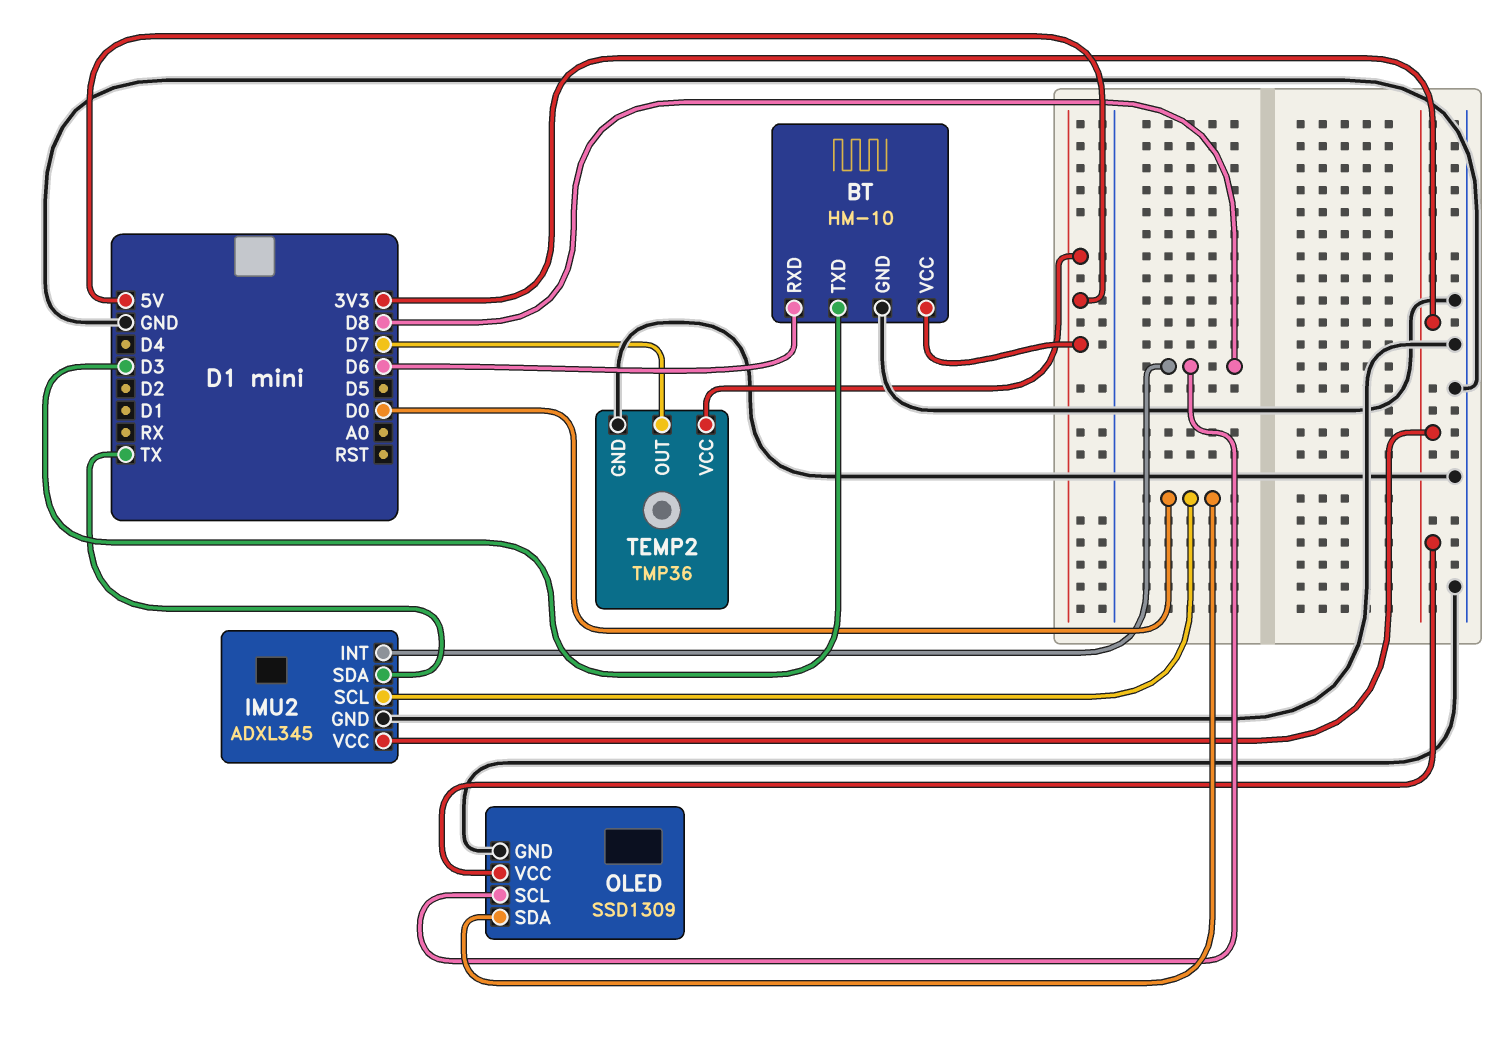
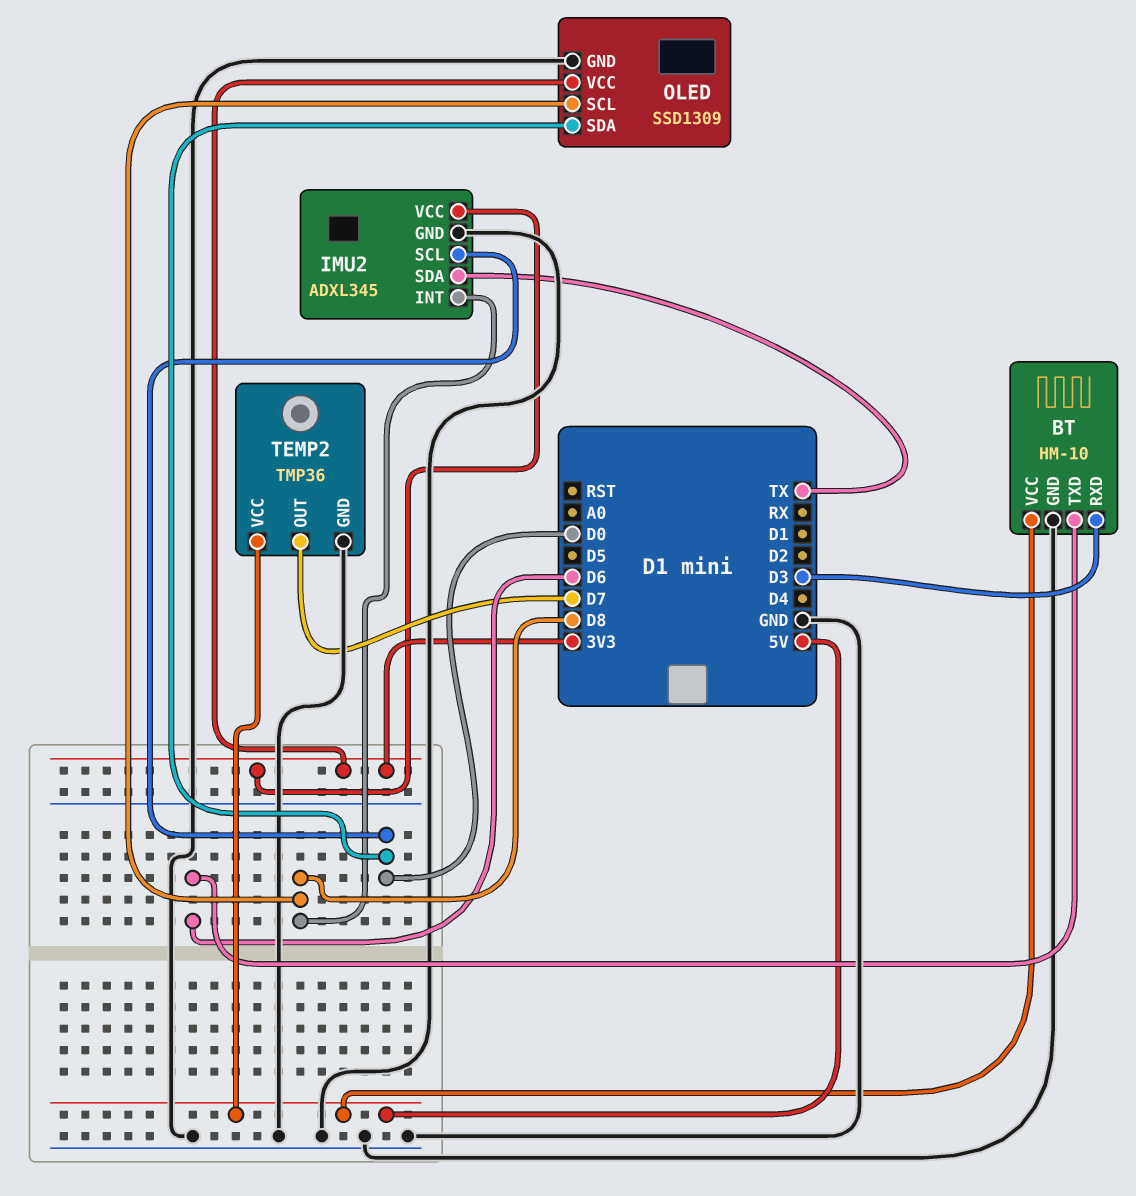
BT pin RXD: D6 -> D3
BT pin TXD: D3 -> D6

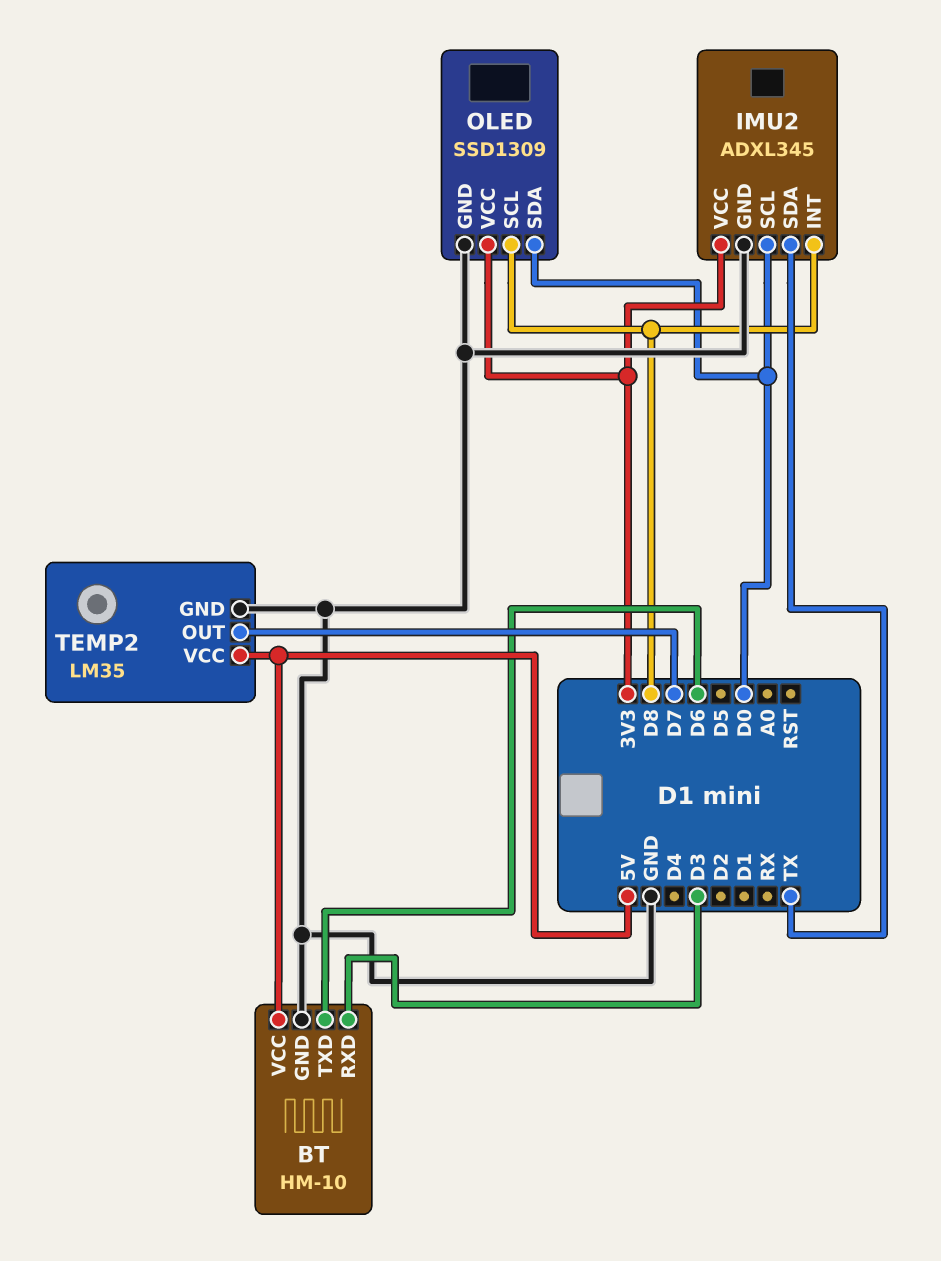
TEMP2: TMP36 -> LM35

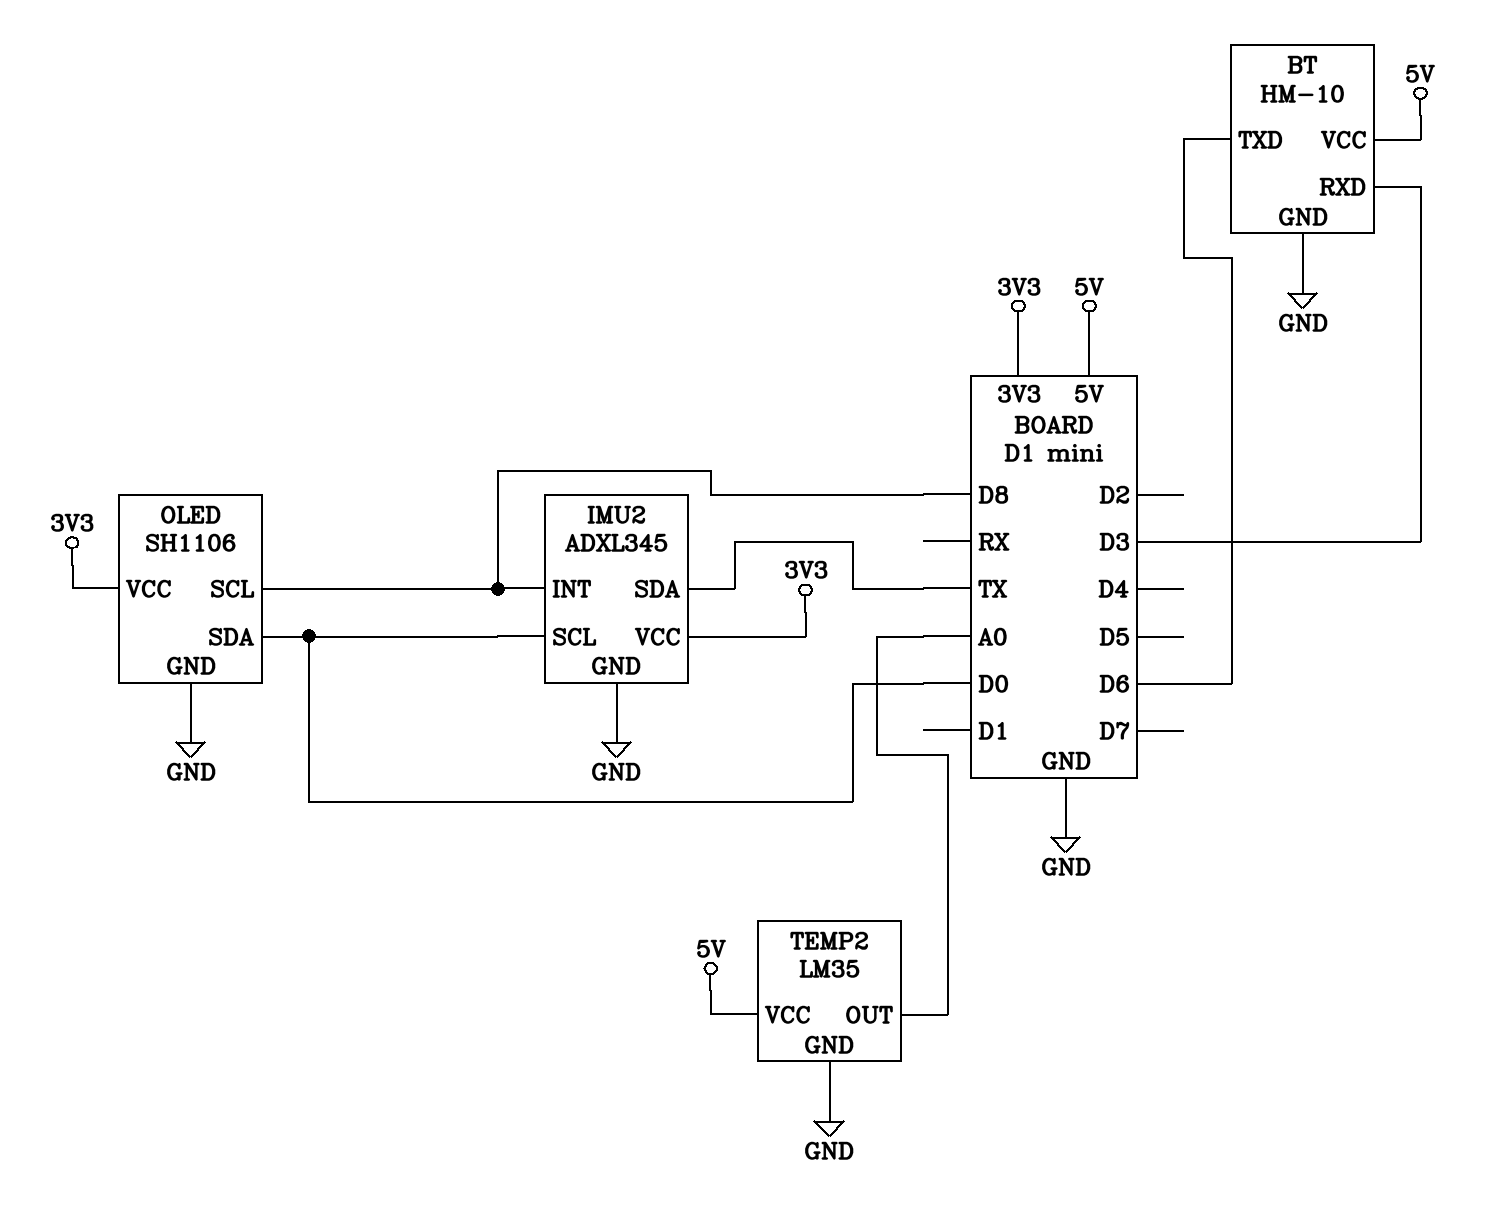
OLED: SSD1309 -> SH1106
TEMP2 pin OUT: D7 -> A0

